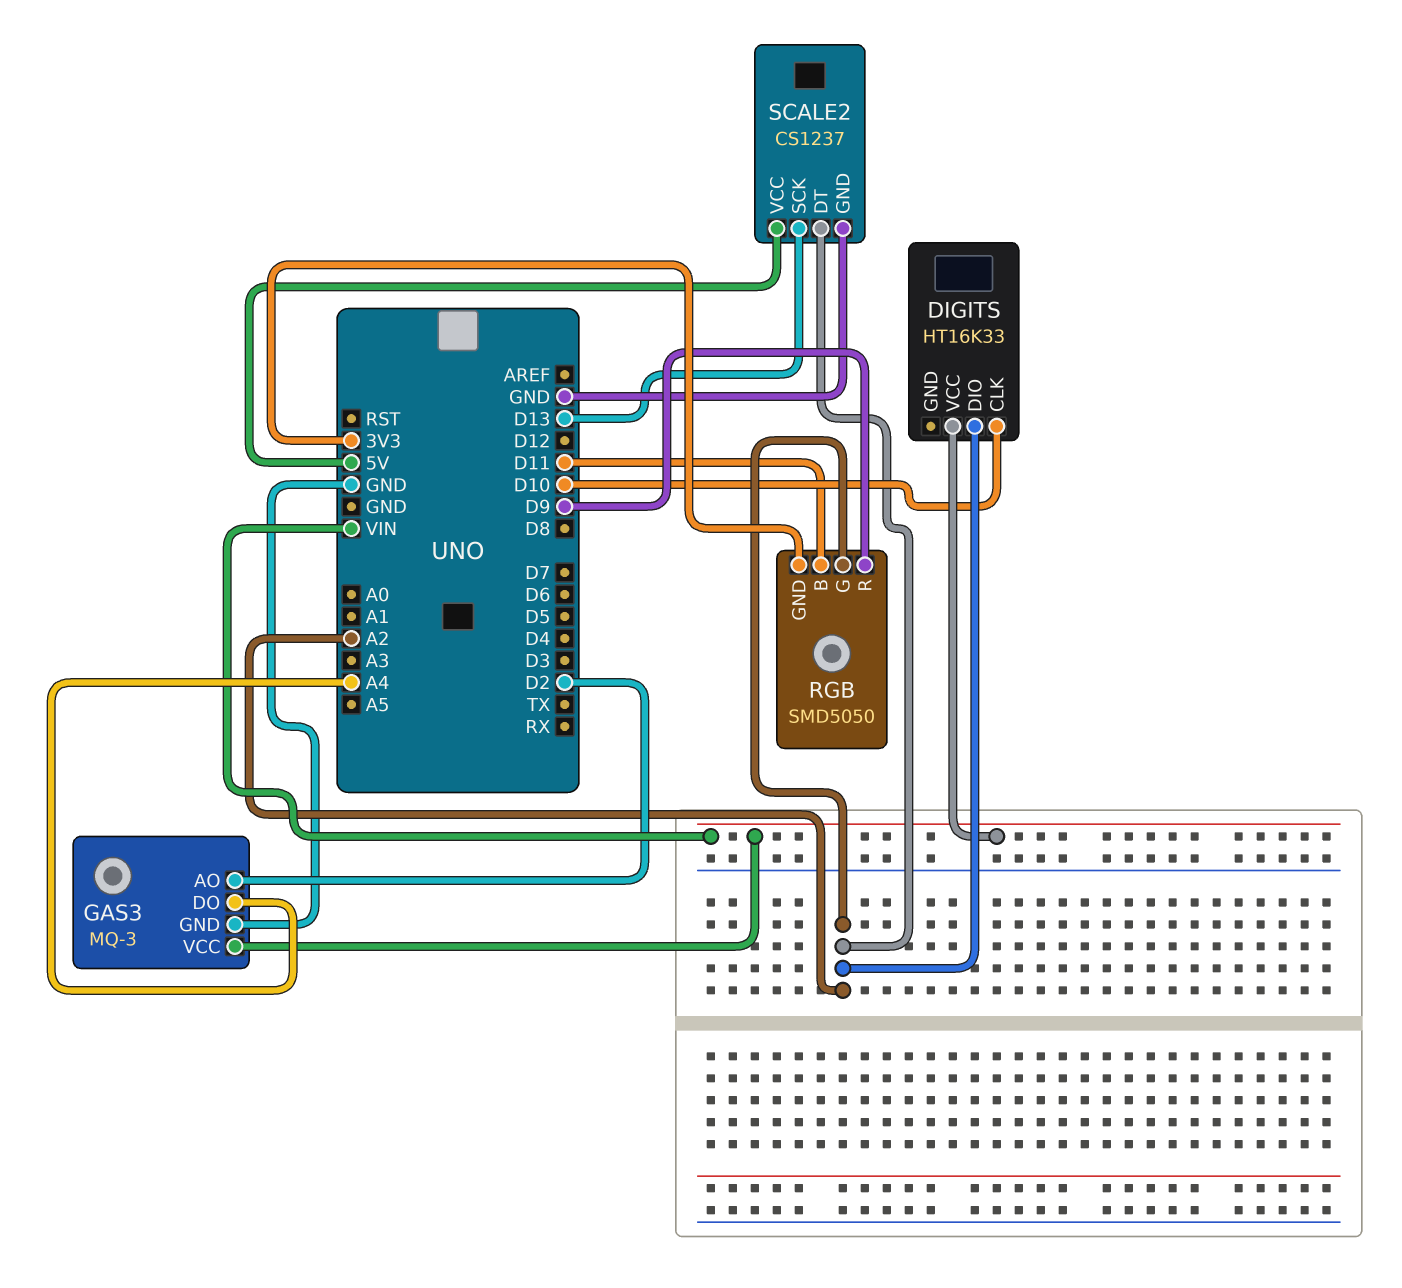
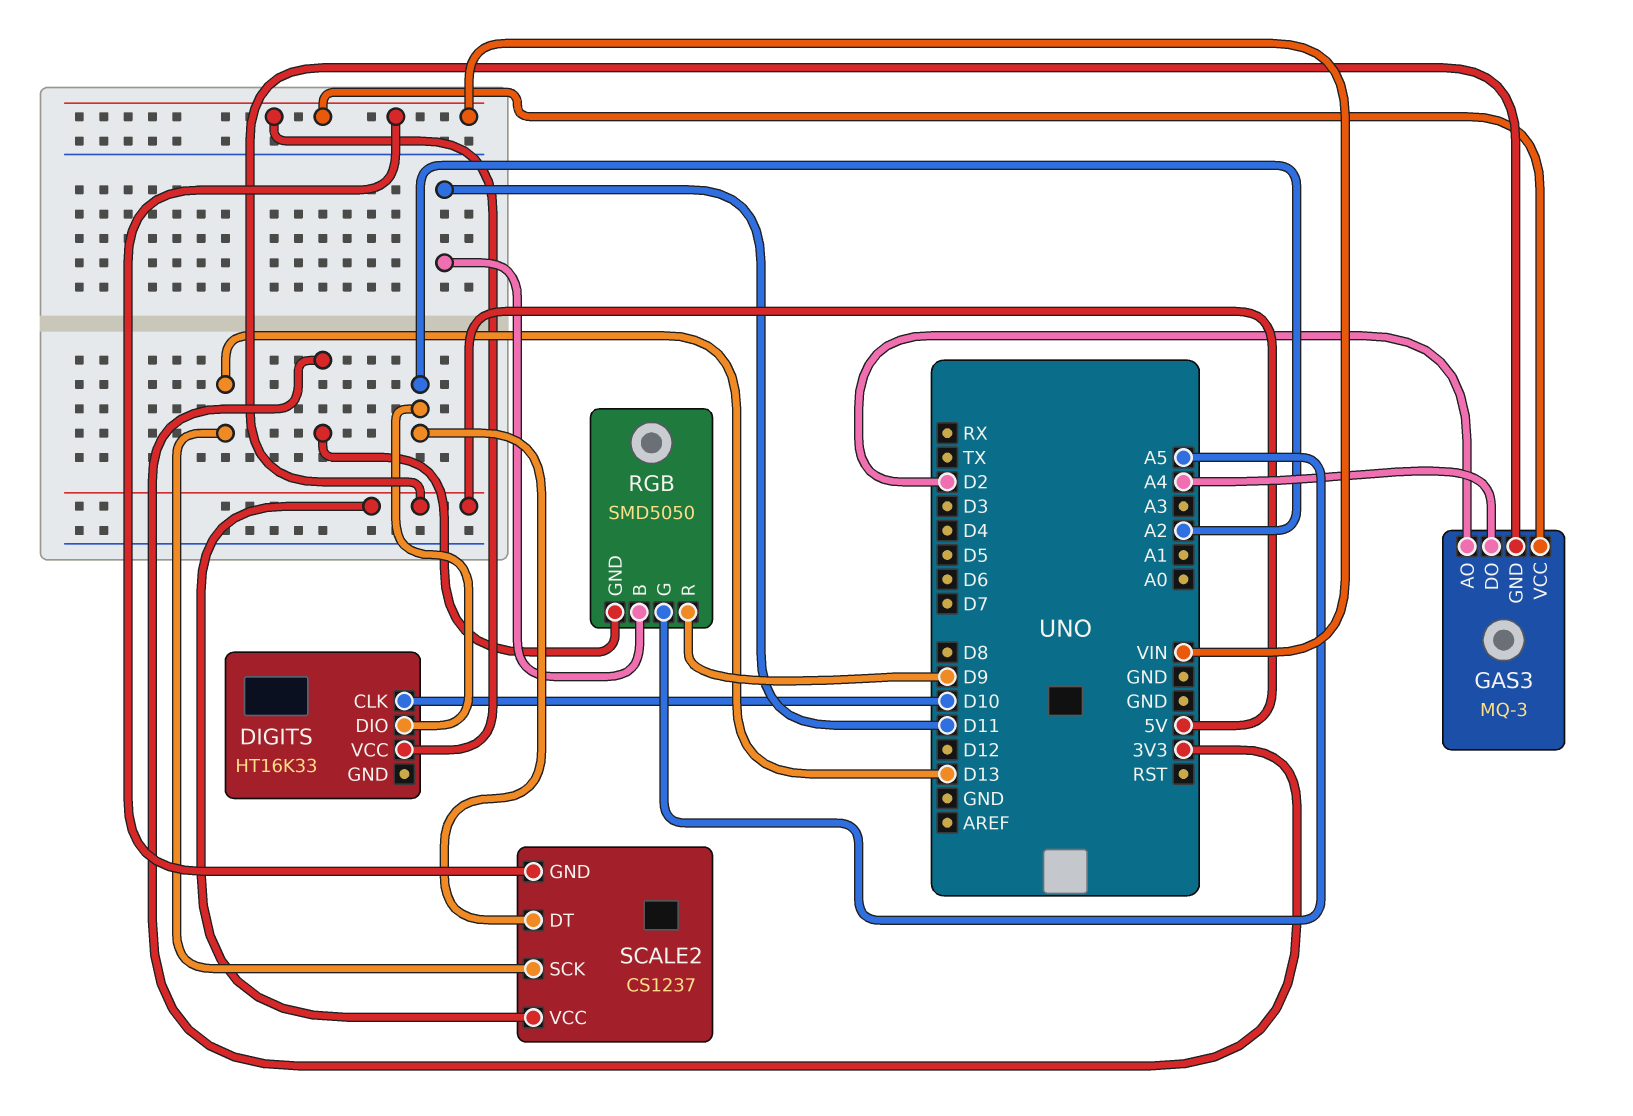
GAS3 pin GND: GND -> 5V
RGB pin G: A2 -> A5
SCALE2 pin GND: GND -> VIN

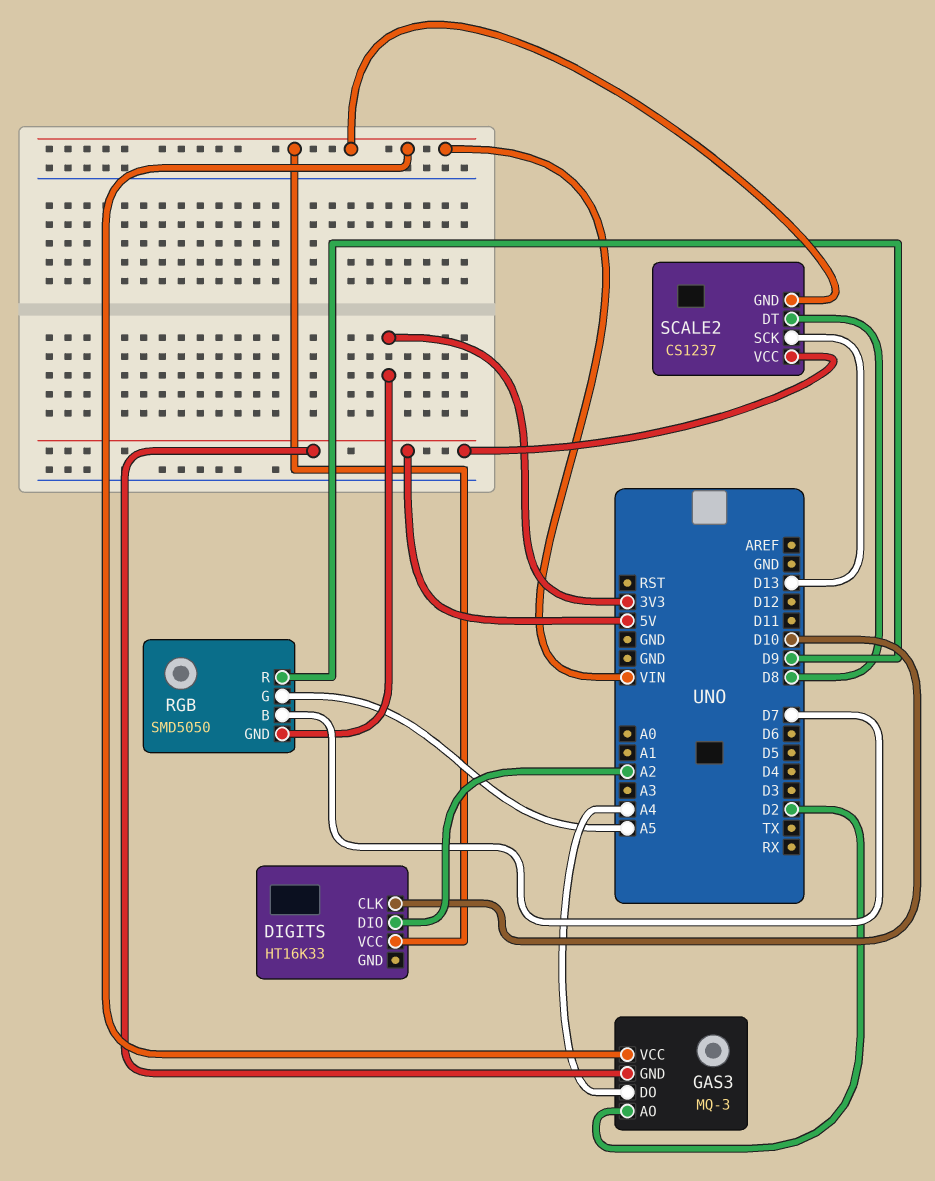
RGB pin B: D11 -> D7
SCALE2 pin DT: A2 -> D8

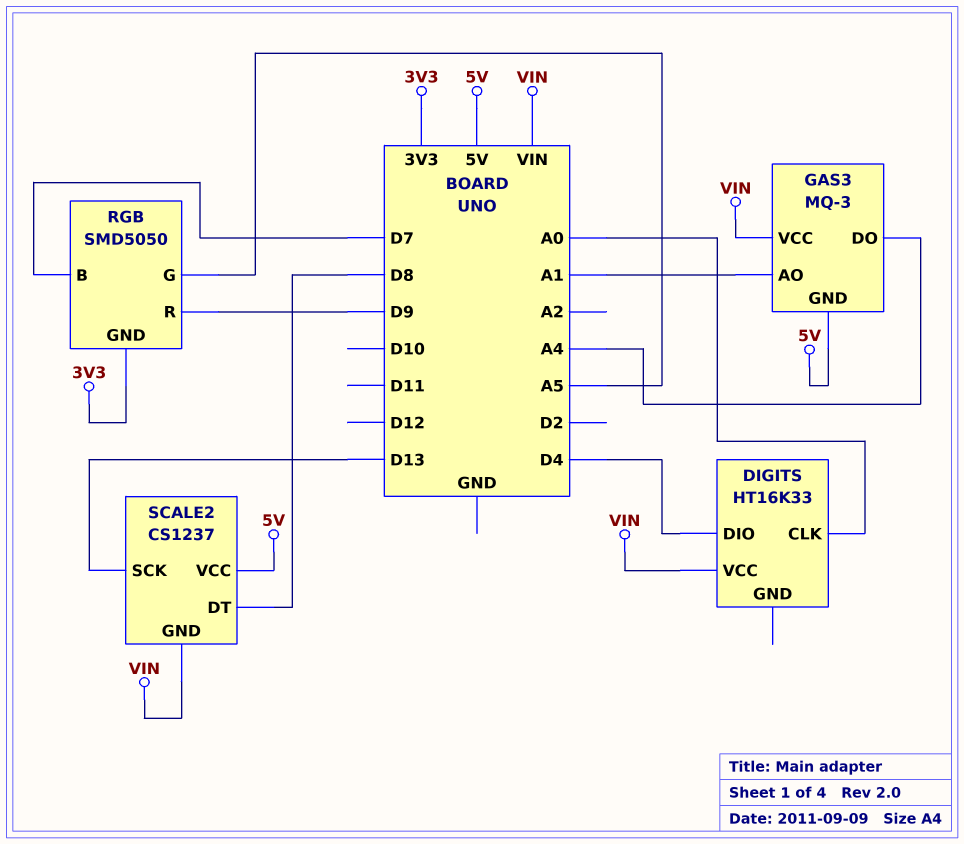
DIGITS pin CLK: D10 -> A0
DIGITS pin DIO: A2 -> D4
GAS3 pin AO: D2 -> A1

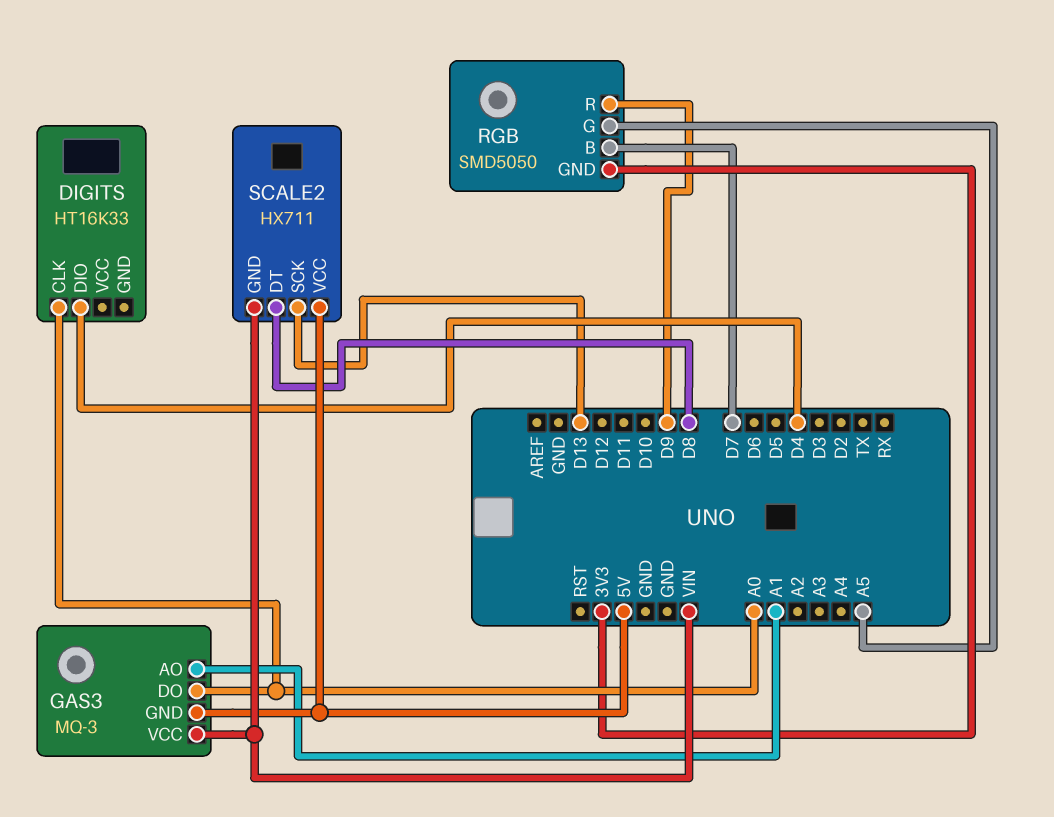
DIGITS pin VCC: VIN -> none
GAS3 pin DO: A4 -> A0
SCALE2: CS1237 -> HX711

